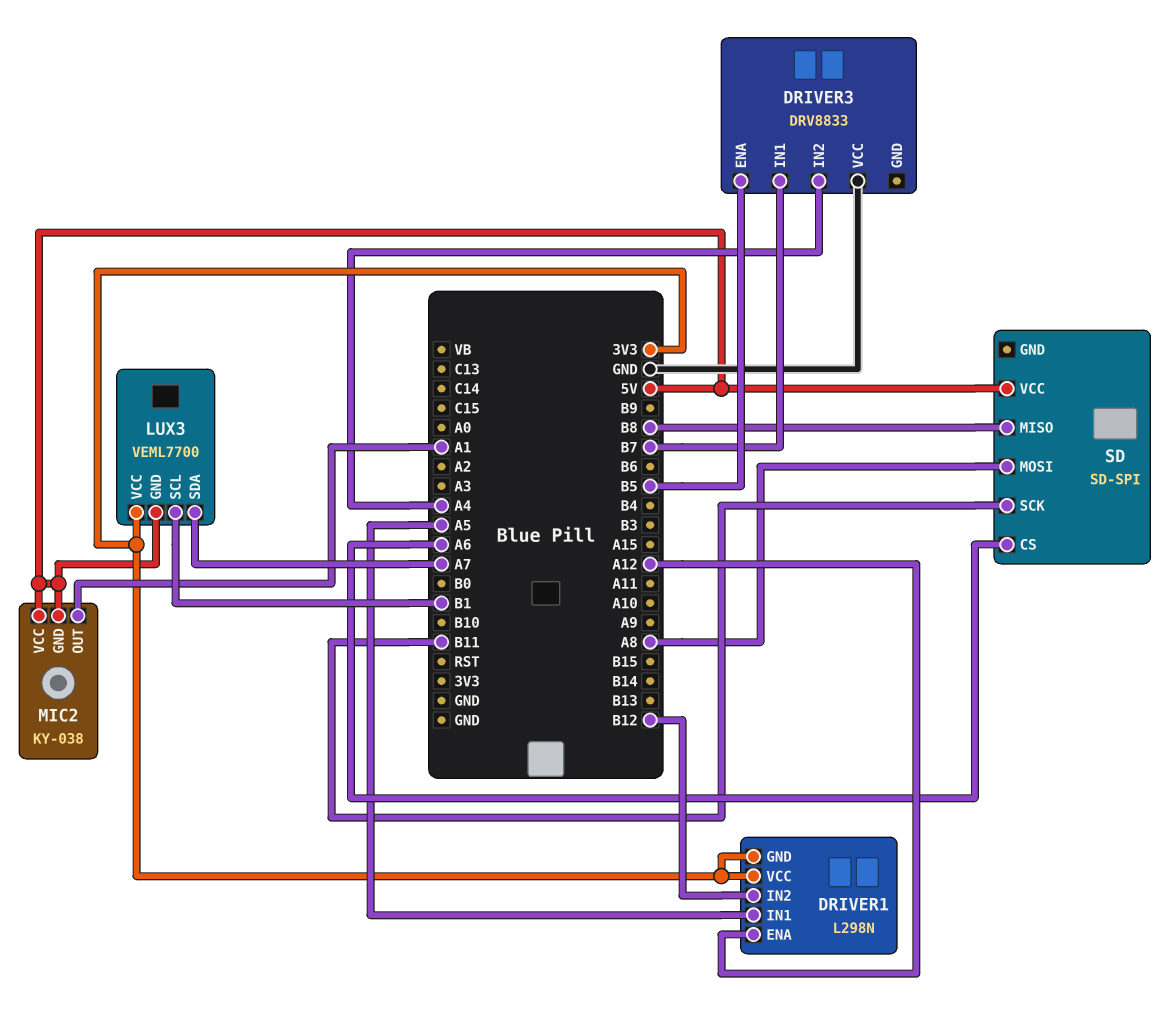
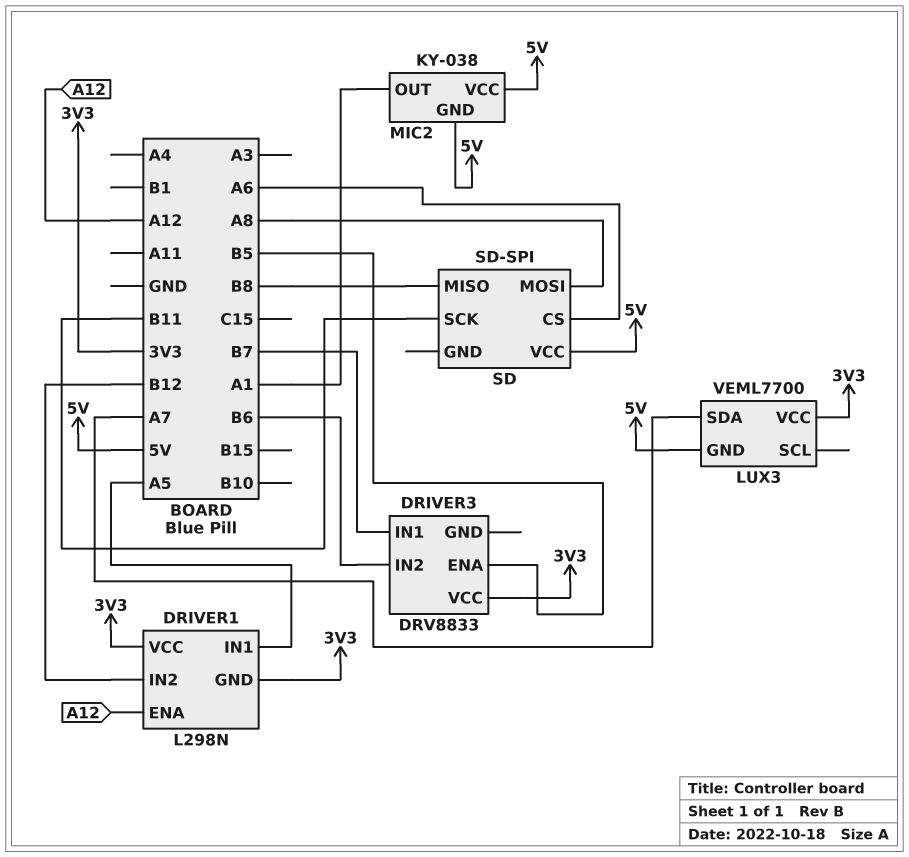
DRIVER3 pin IN2: A4 -> B6
DRIVER3 pin VCC: GND -> 3V3
LUX3 pin SCL: B1 -> none

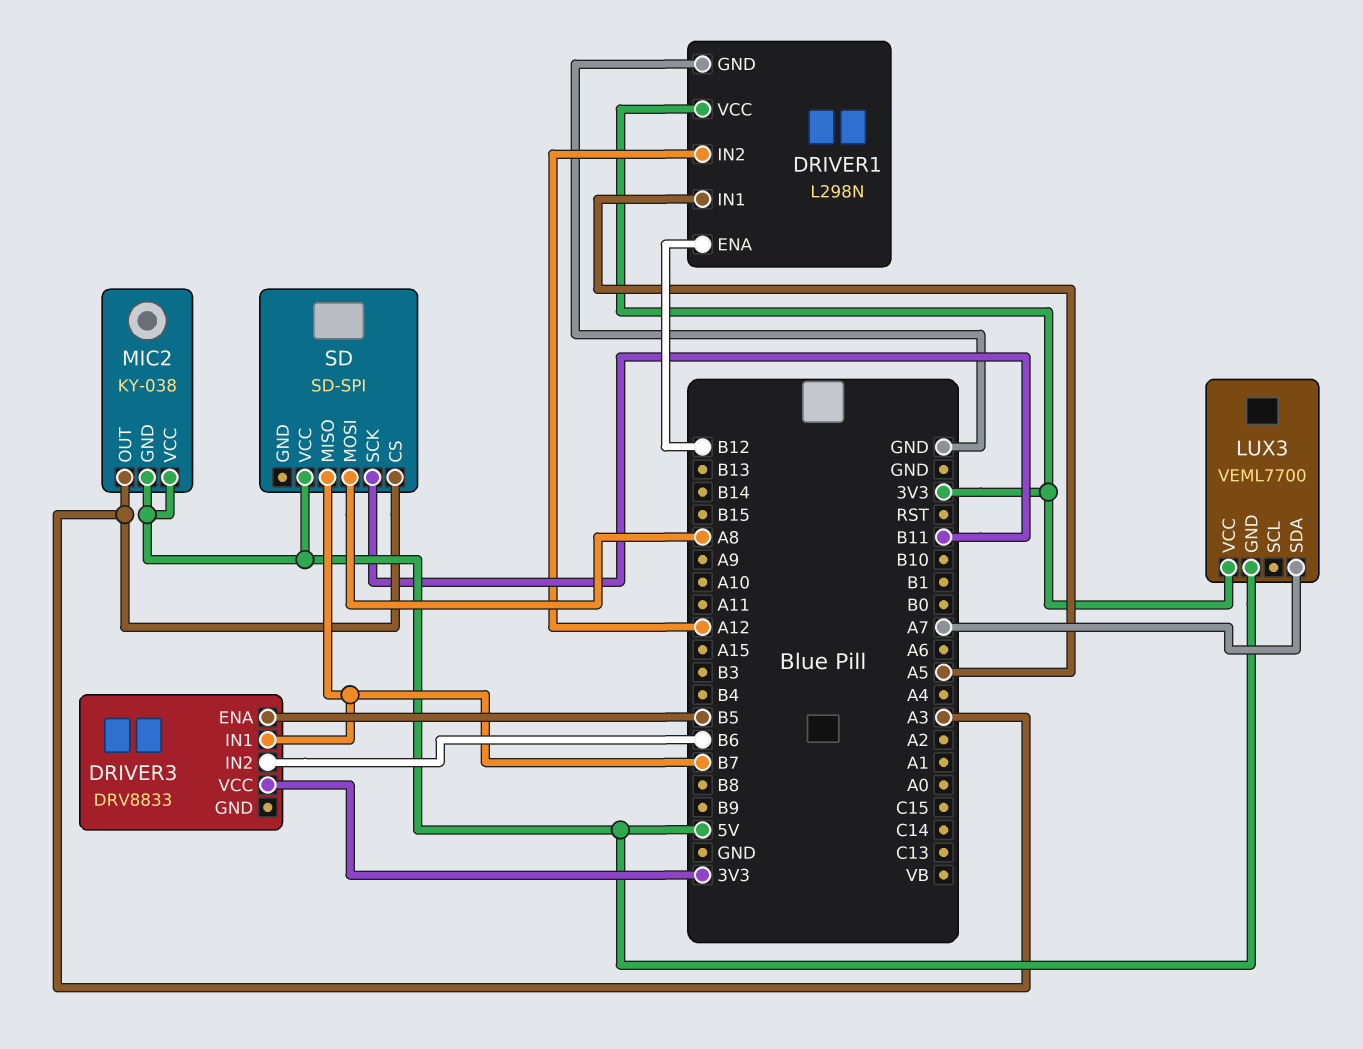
DRIVER1 pin ENA: A12 -> B12
DRIVER1 pin GND: 3V3 -> GND
DRIVER1 pin IN2: B12 -> A12
MIC2 pin OUT: A1 -> A3
SD pin CS: A6 -> A3
SD pin MISO: B8 -> B7

